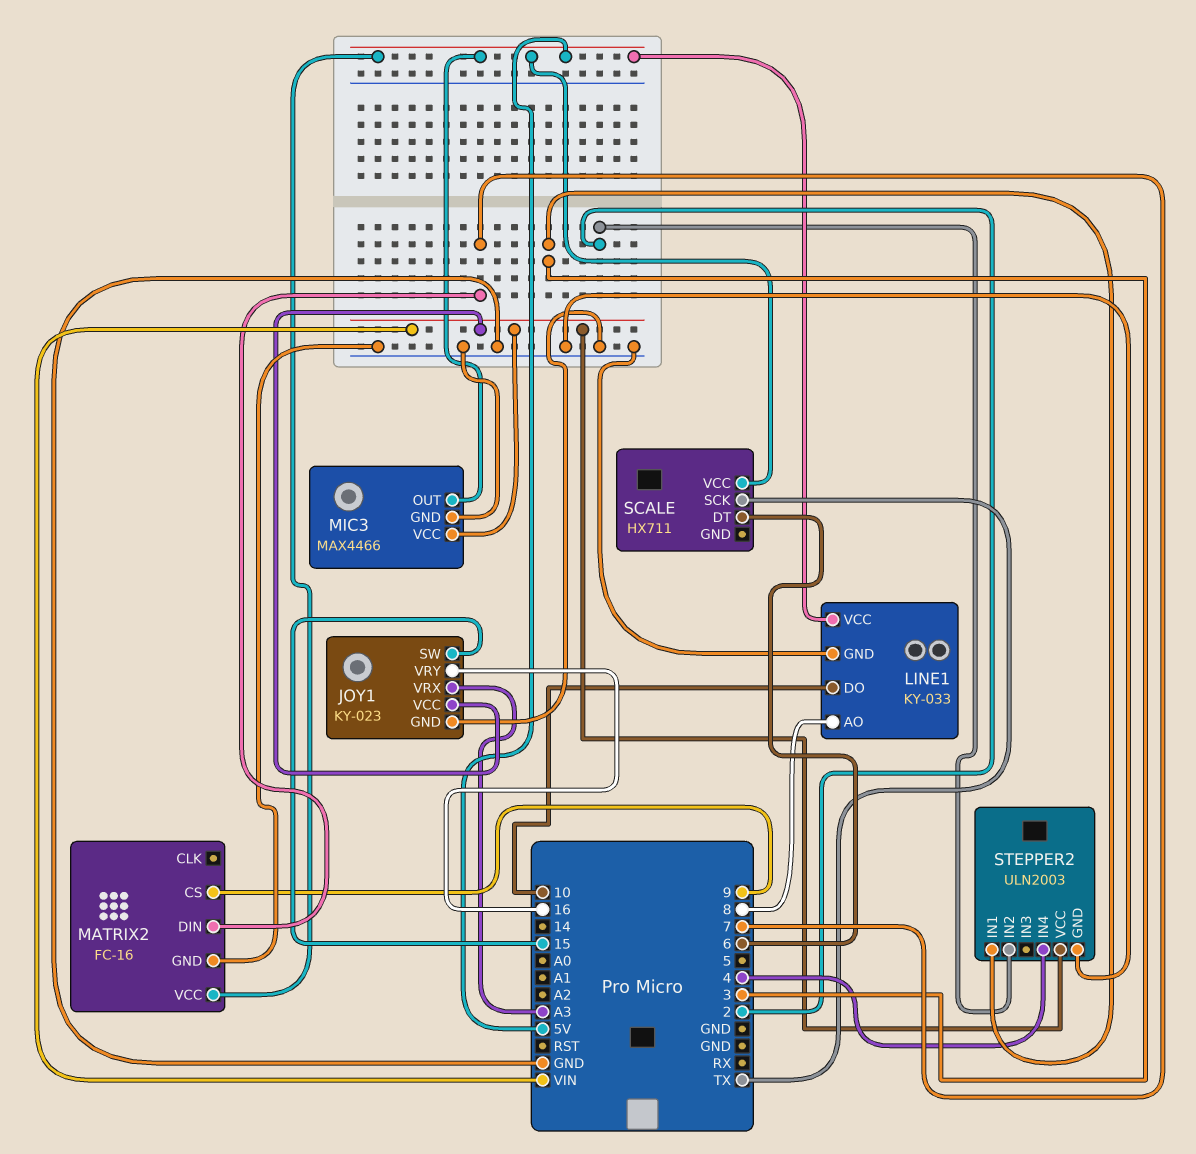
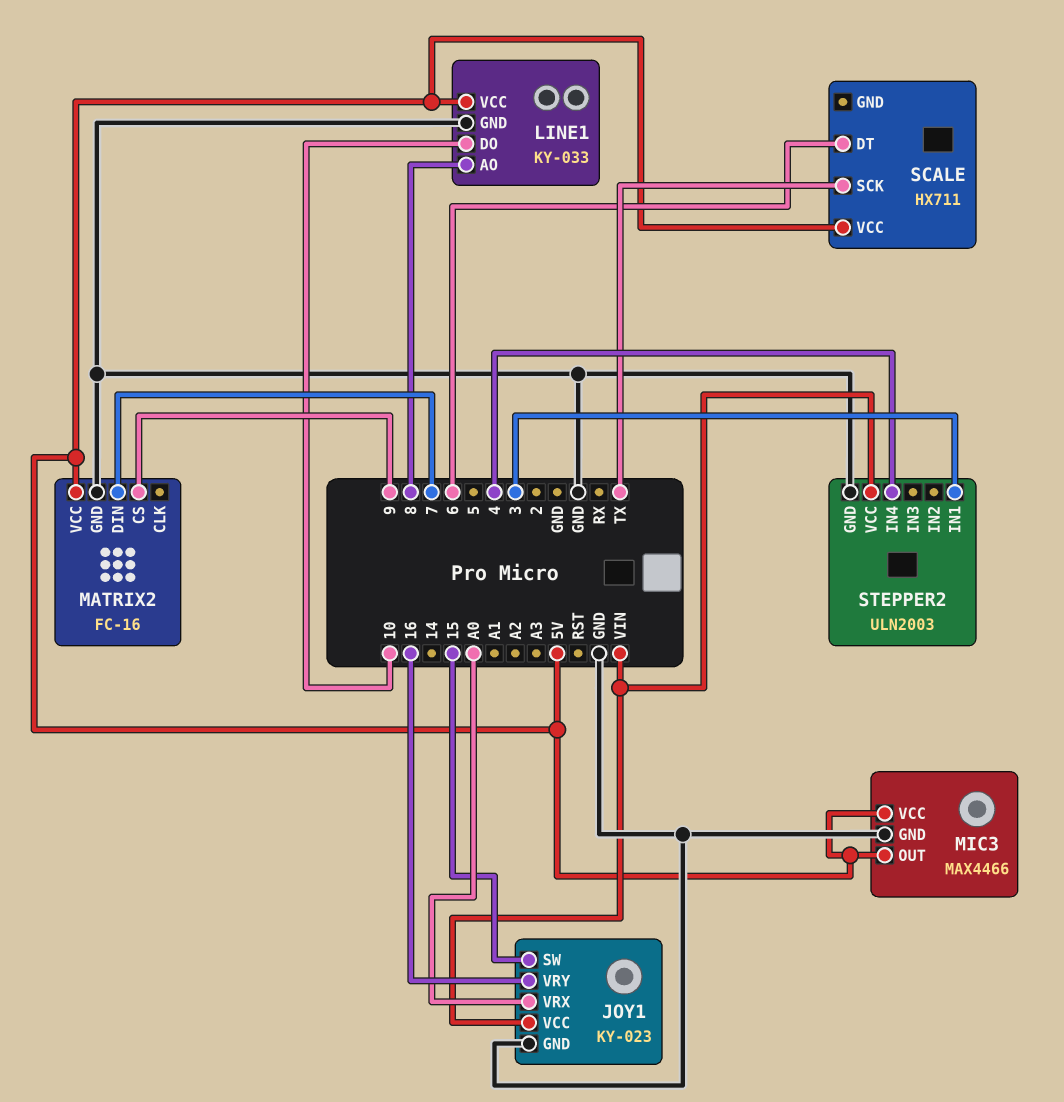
JOY1 pin VRX: A3 -> A0
MIC3 pin VCC: VIN -> 5V
STEPPER2 pin IN2: 2 -> none

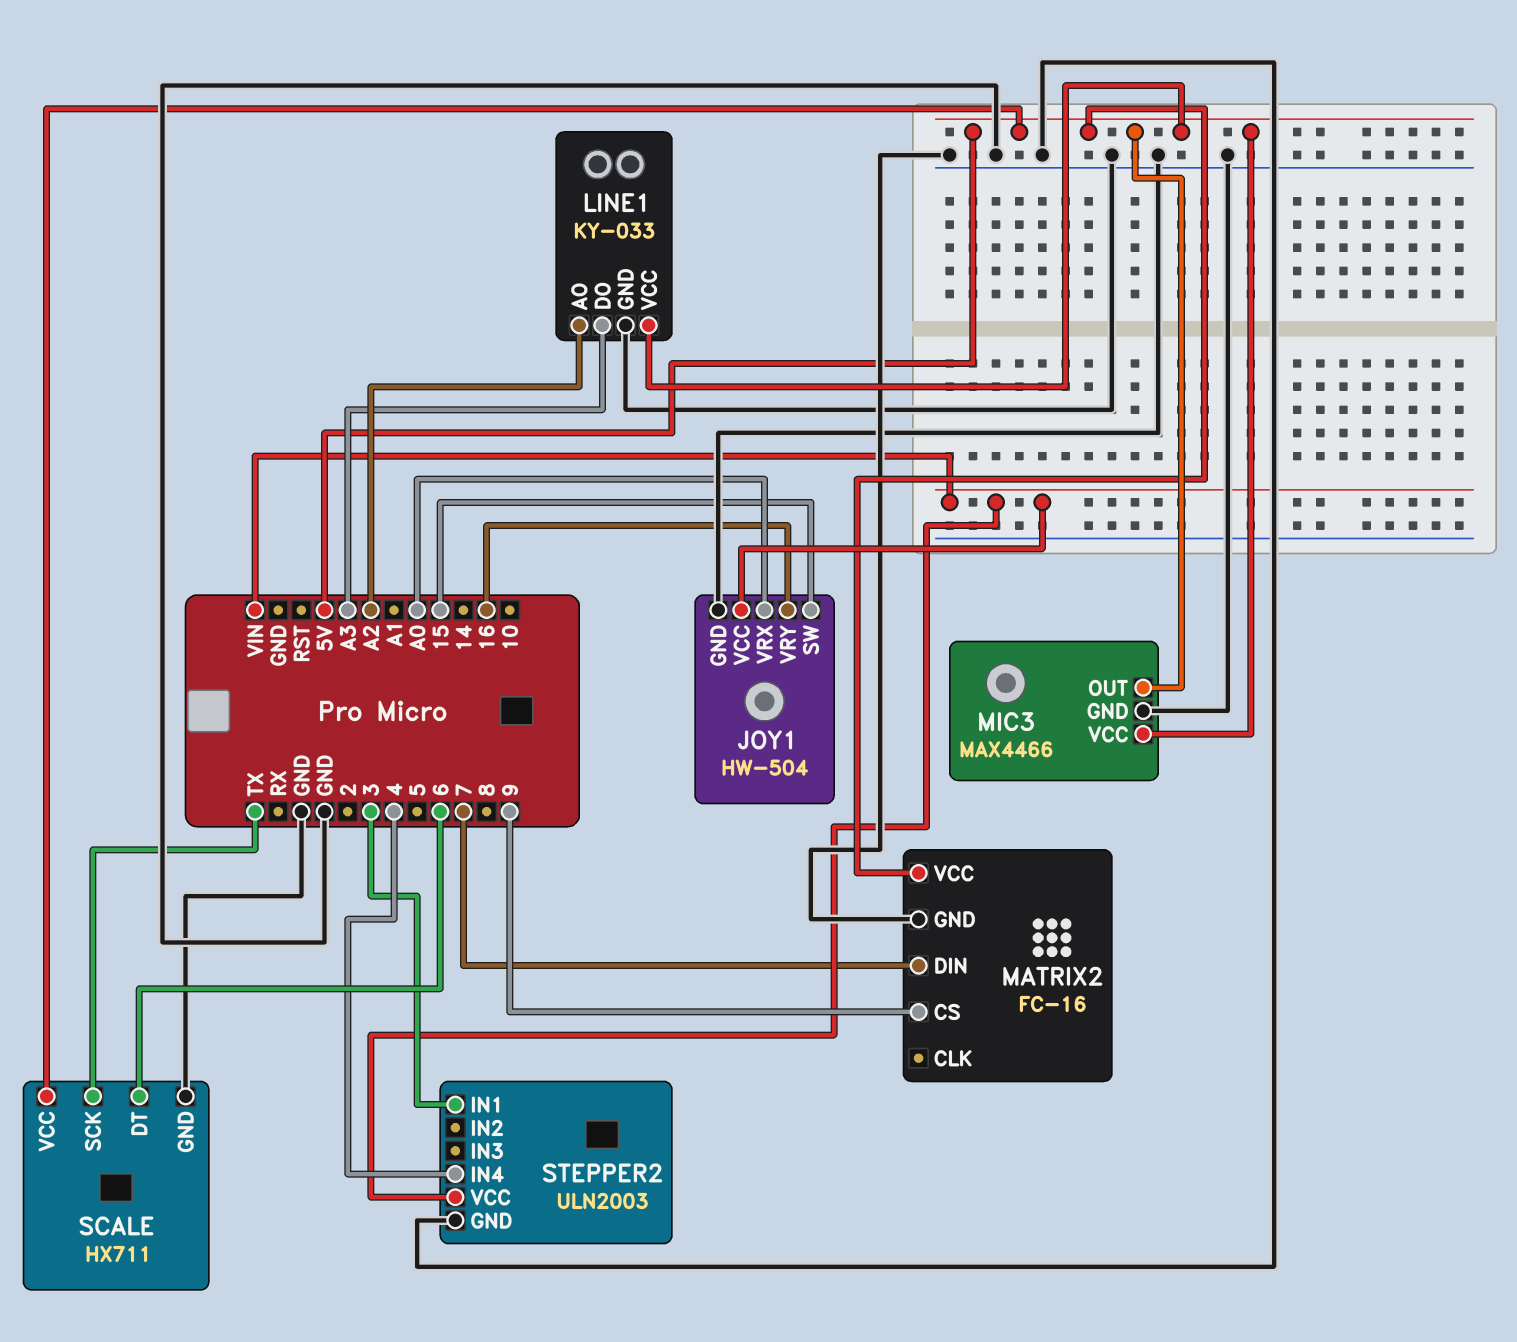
JOY1: KY-023 -> HW-504
LINE1 pin AO: 8 -> A2
LINE1 pin DO: 10 -> A3
SCALE pin GND: none -> GND

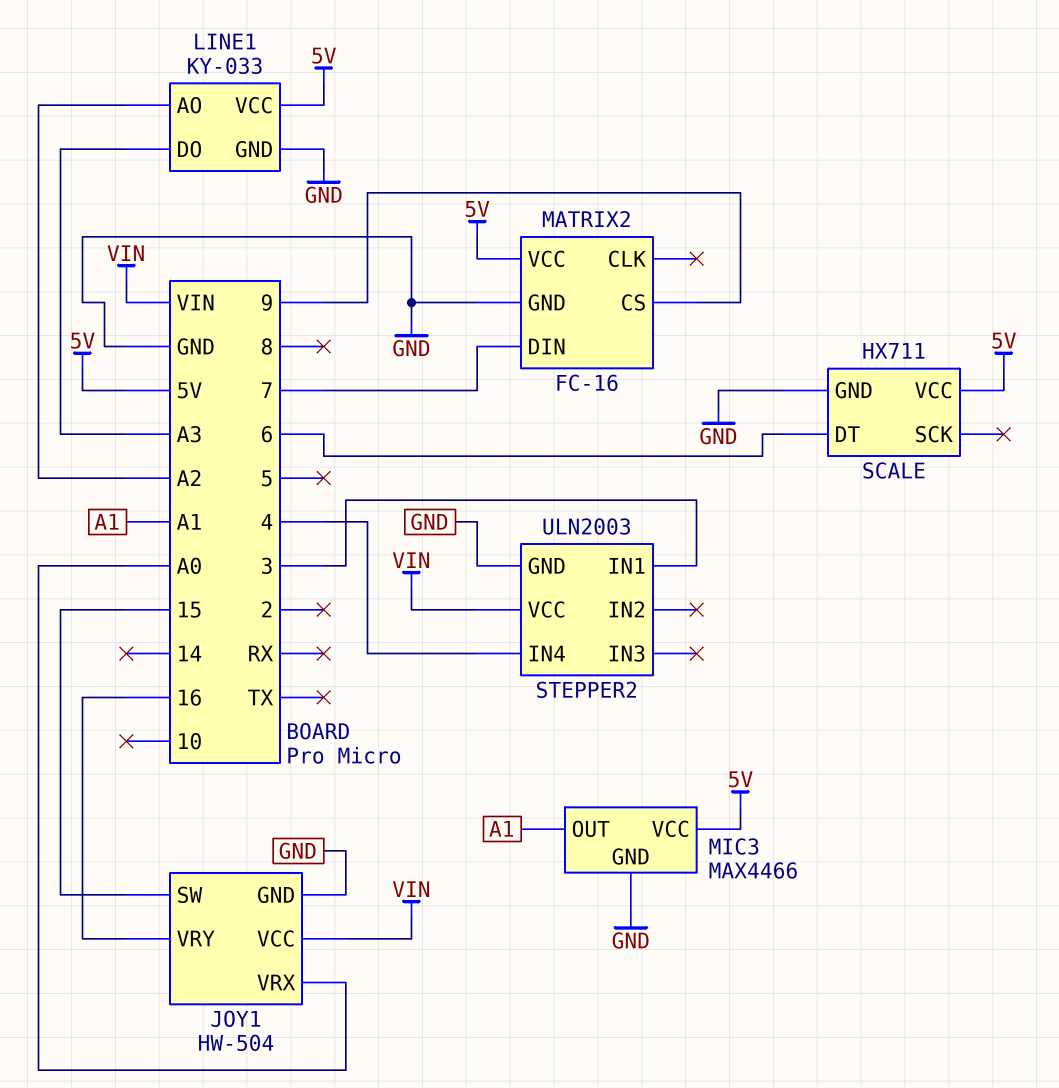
MIC3 pin OUT: 5V -> A1
SCALE pin SCK: TX -> none

